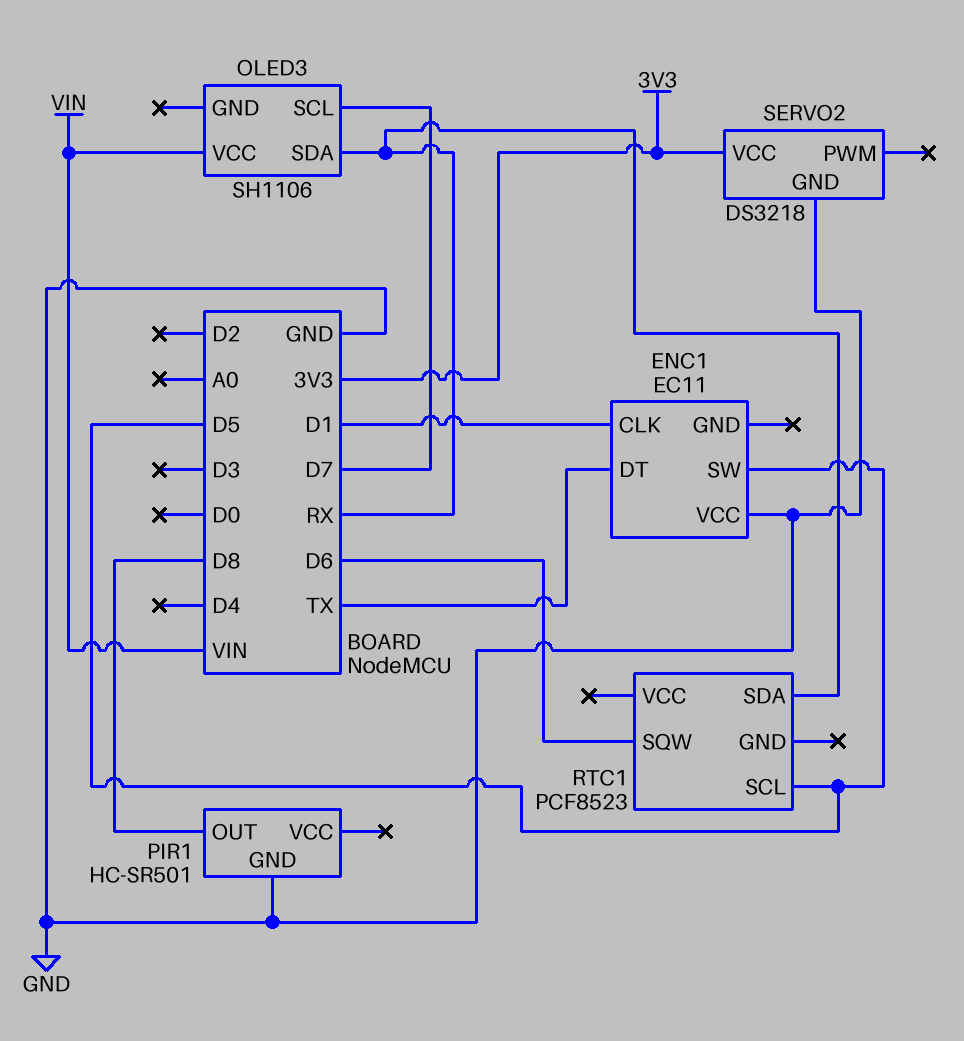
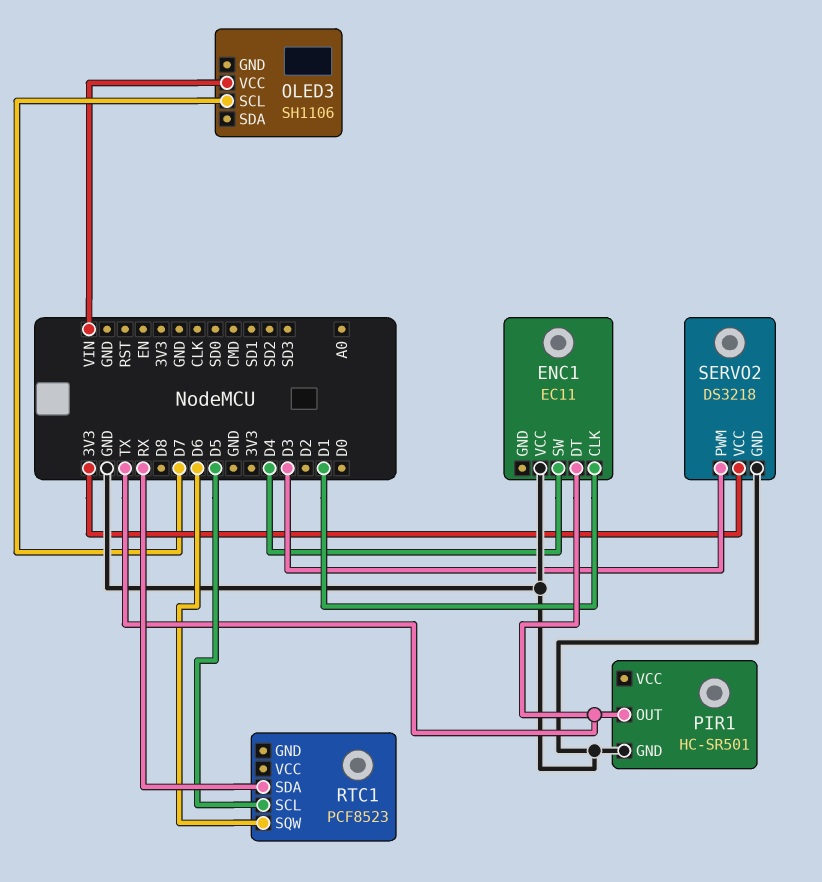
ENC1 pin SW: D5 -> D4
OLED3 pin SDA: RX -> none
PIR1 pin OUT: D8 -> TX
SERVO2 pin PWM: none -> D3

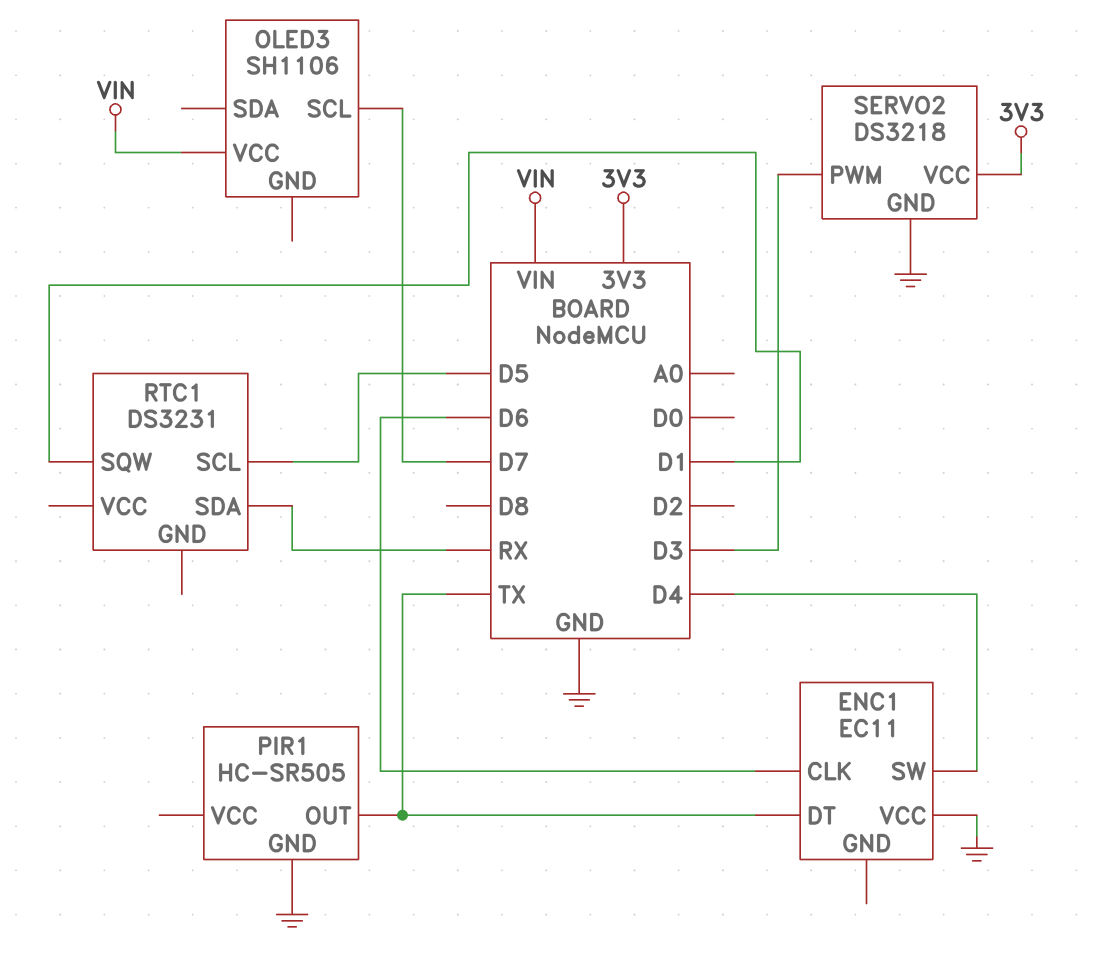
ENC1 pin CLK: D1 -> D6
PIR1: HC-SR501 -> HC-SR505
RTC1: PCF8523 -> DS3231
RTC1 pin SQW: D6 -> D1

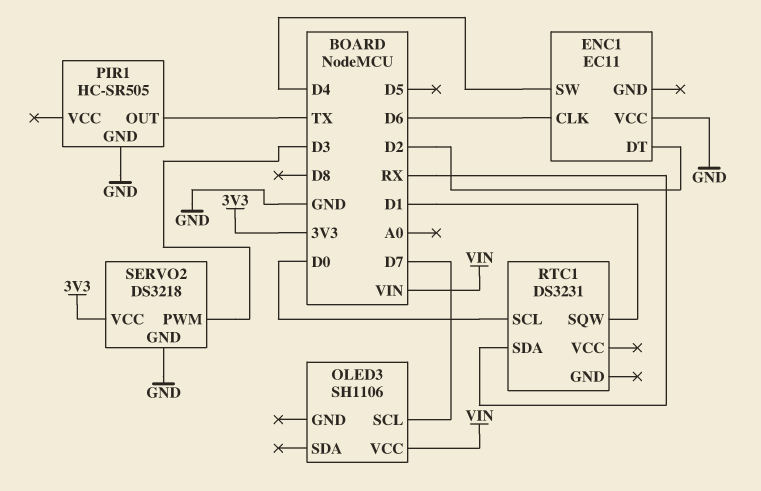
ENC1 pin DT: TX -> D2
RTC1 pin SCL: D5 -> D0

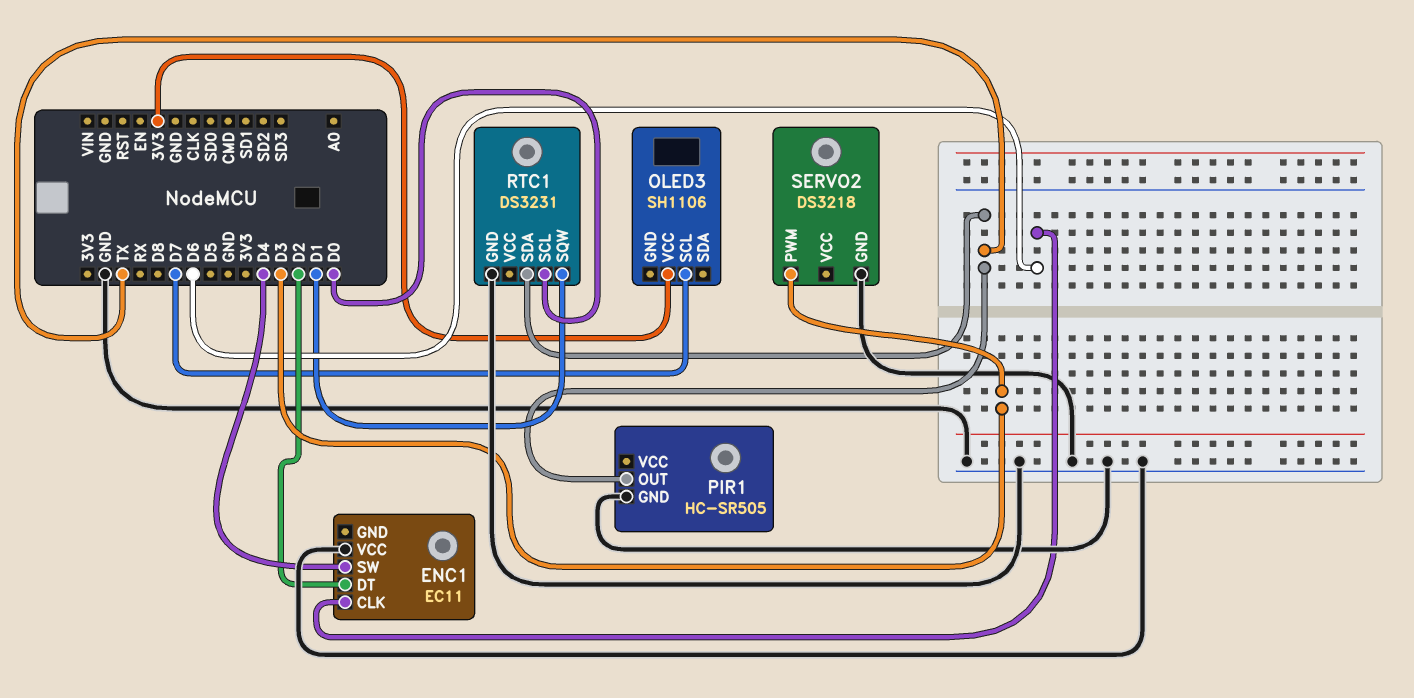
OLED3 pin VCC: VIN -> 3V3
RTC1 pin GND: none -> GND
RTC1 pin SDA: RX -> TX
SERVO2 pin VCC: 3V3 -> none

